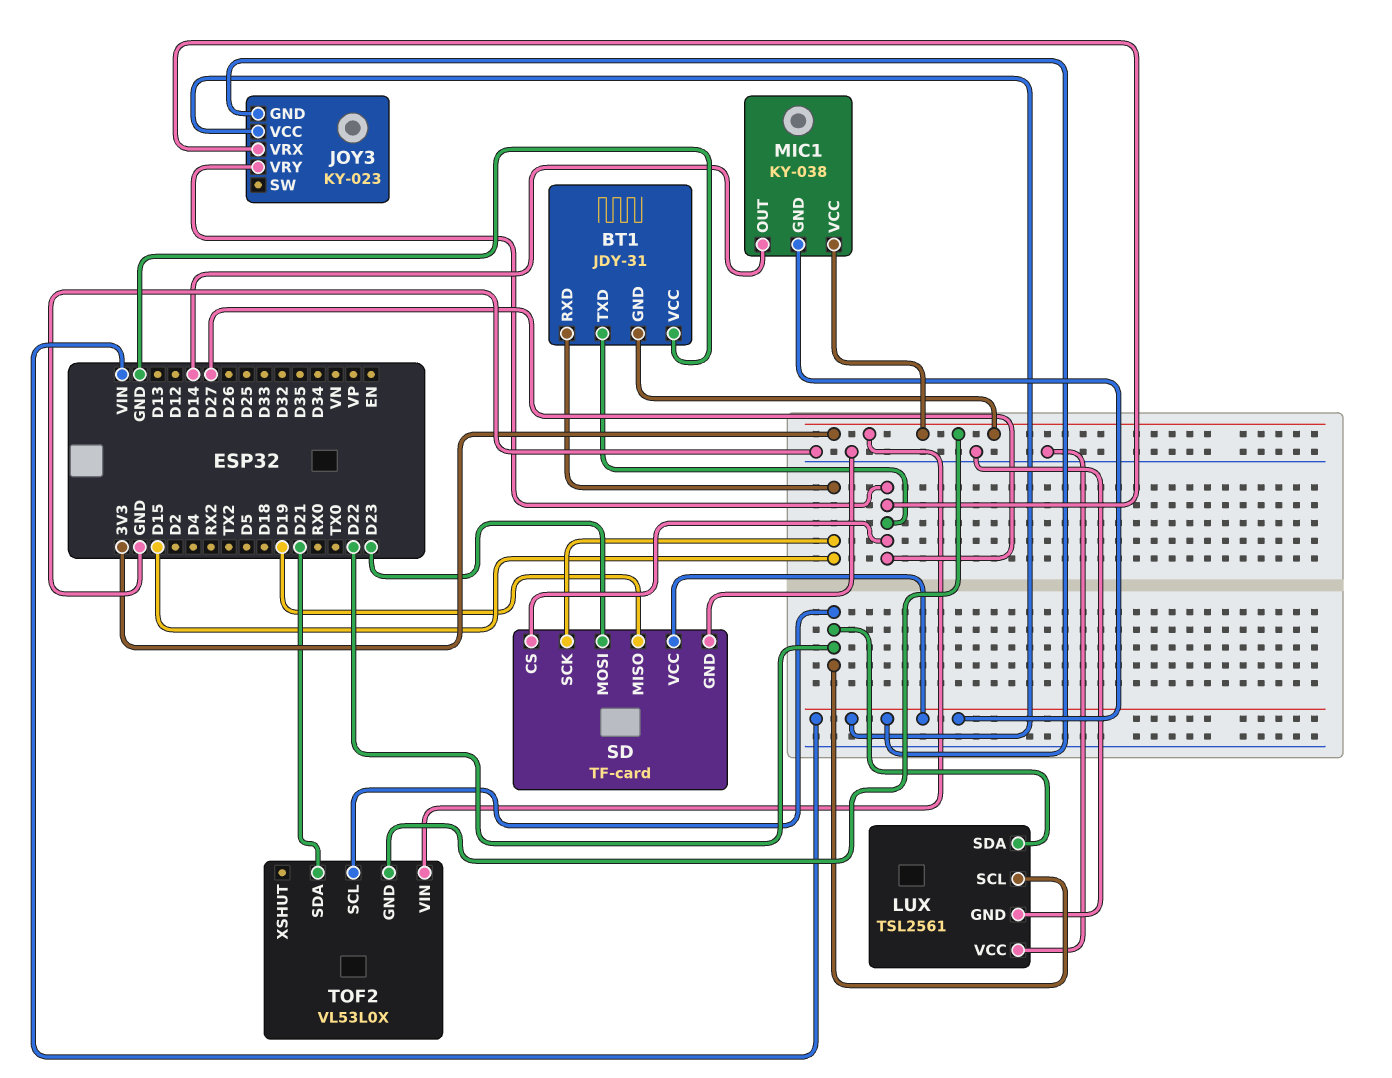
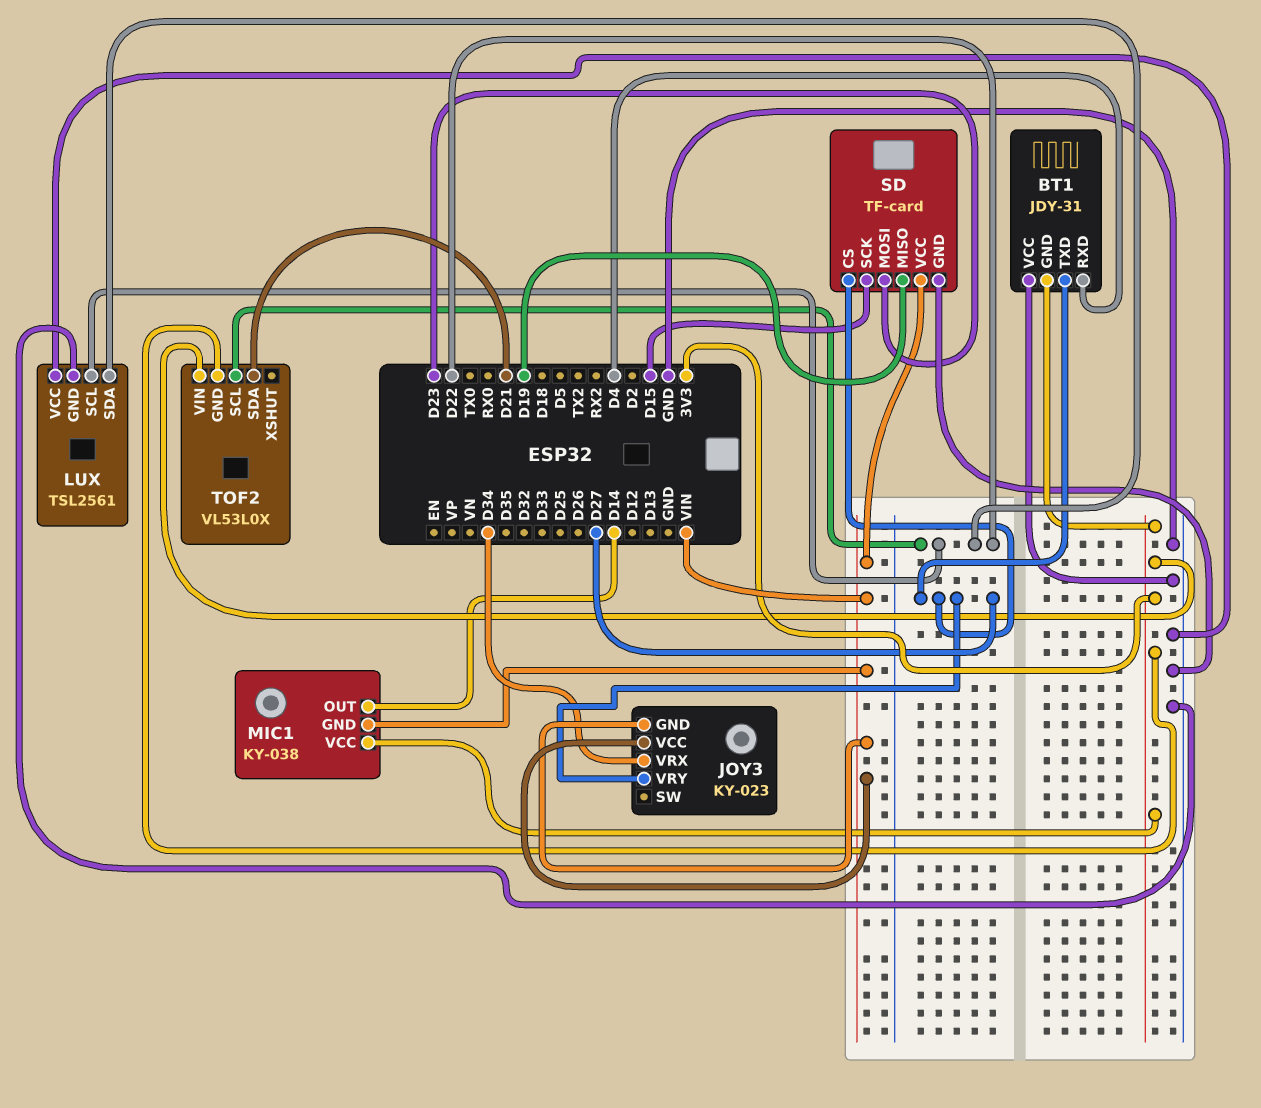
BT1 pin RXD: D15 -> D4
JOY3 pin VRX: D27 -> D34

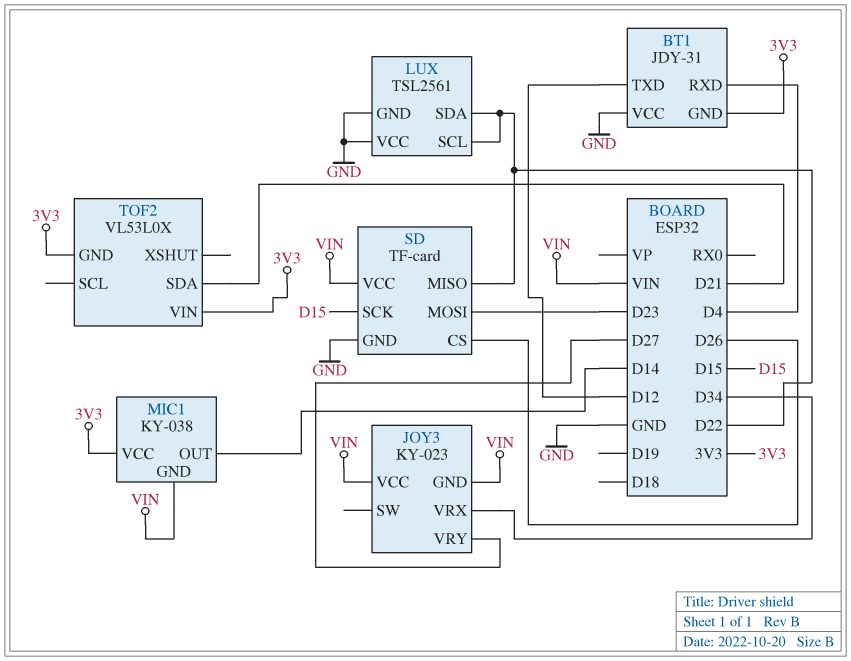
BT1 pin TXD: D27 -> D12
SD pin CS: D27 -> D26
SD pin MISO: D19 -> D22
TOF2 pin SCL: D22 -> none

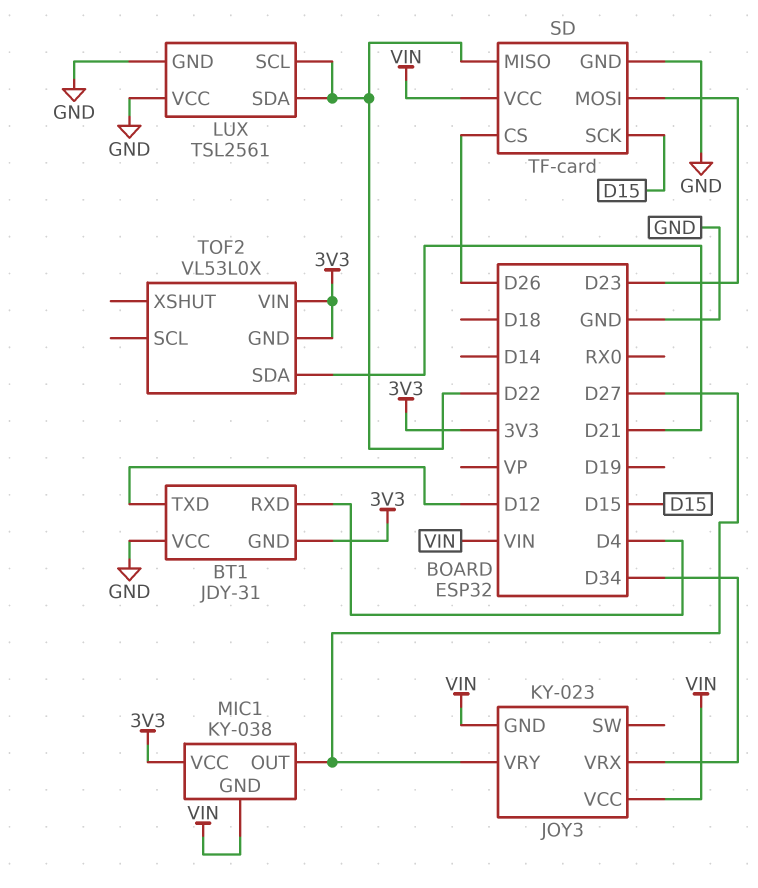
MIC1 pin OUT: D14 -> D27

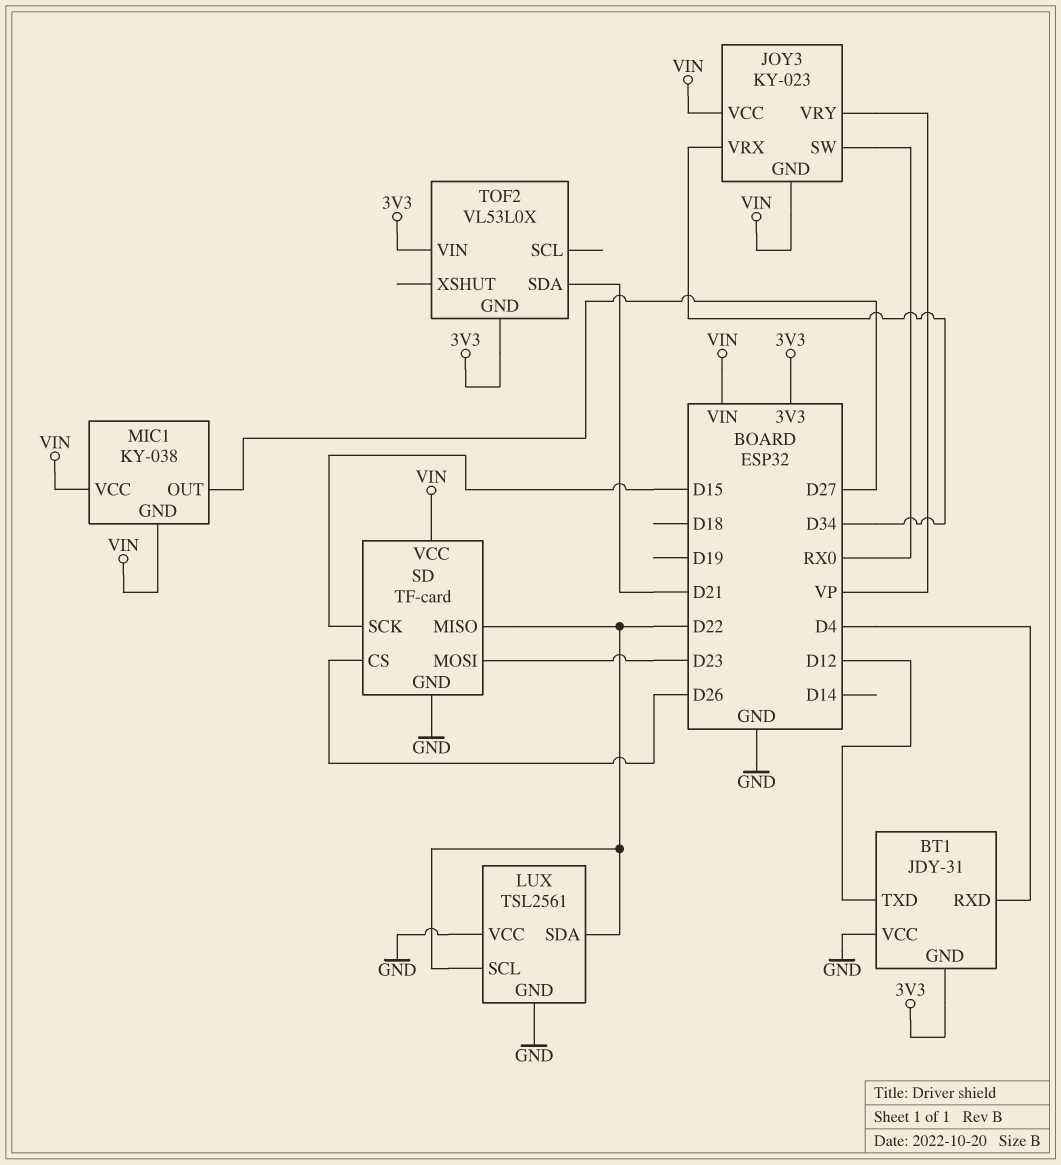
JOY3 pin SW: none -> RX0
JOY3 pin VRY: D27 -> VP
MIC1 pin VCC: 3V3 -> VIN

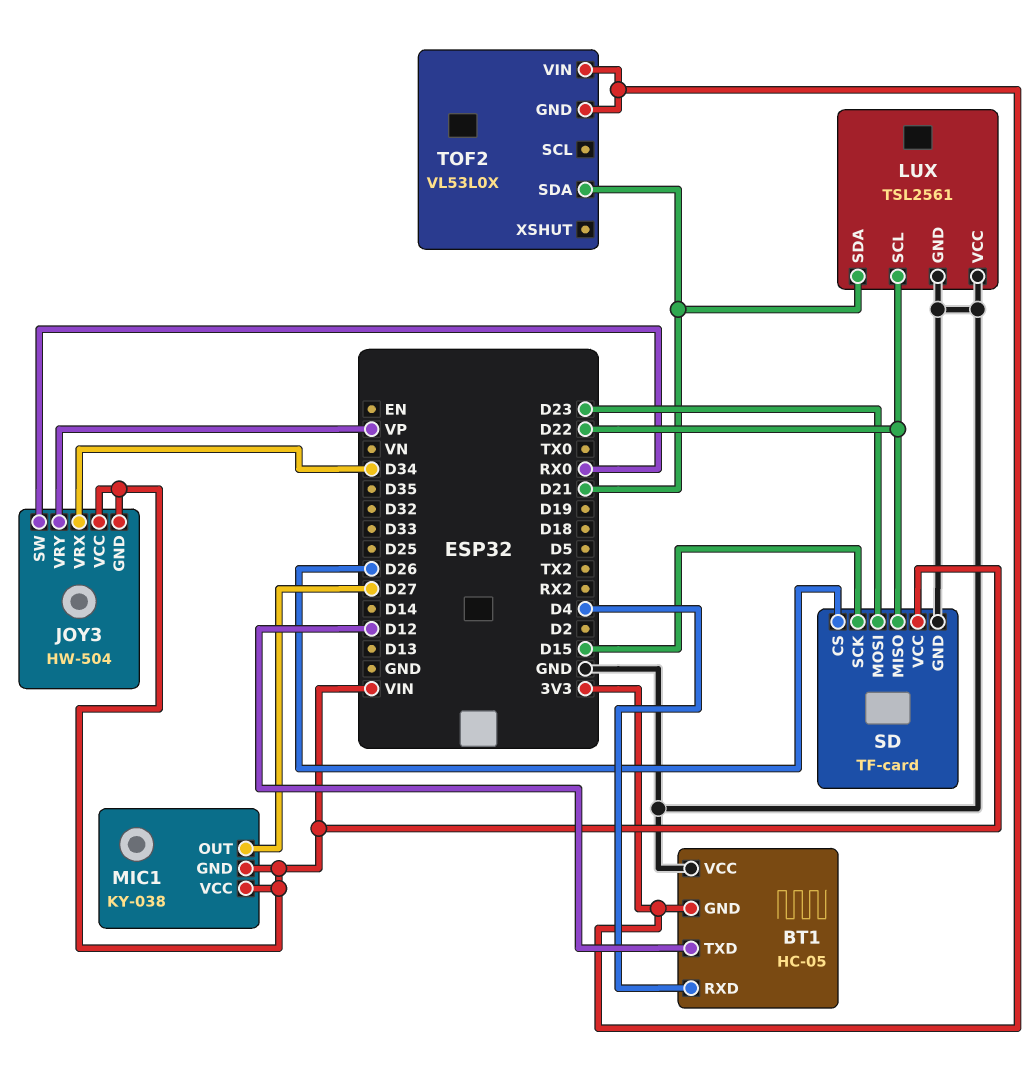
BT1: JDY-31 -> HC-05
JOY3: KY-023 -> HW-504
LUX pin SDA: D22 -> D21

